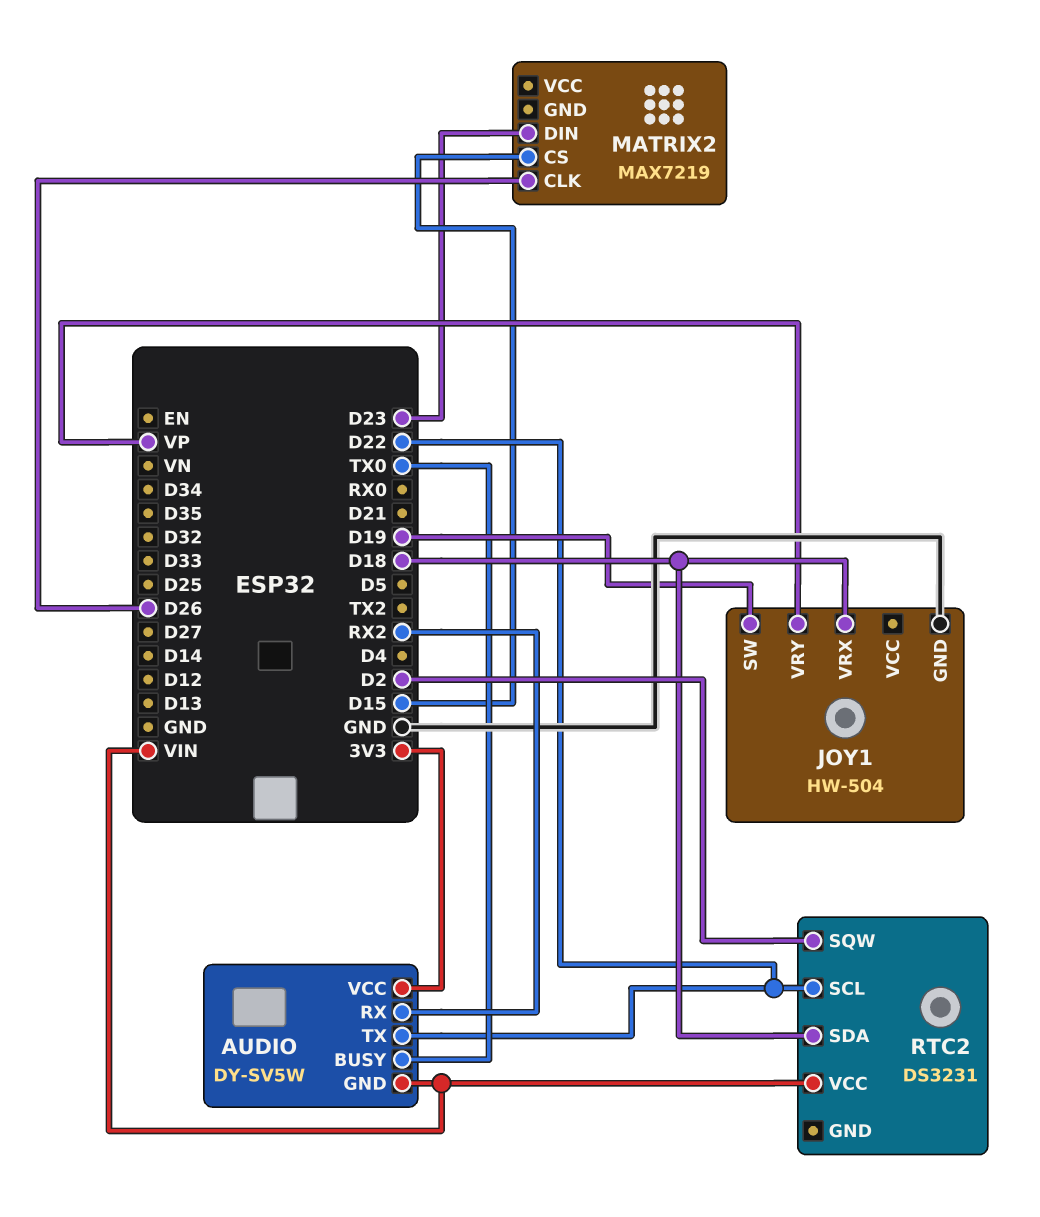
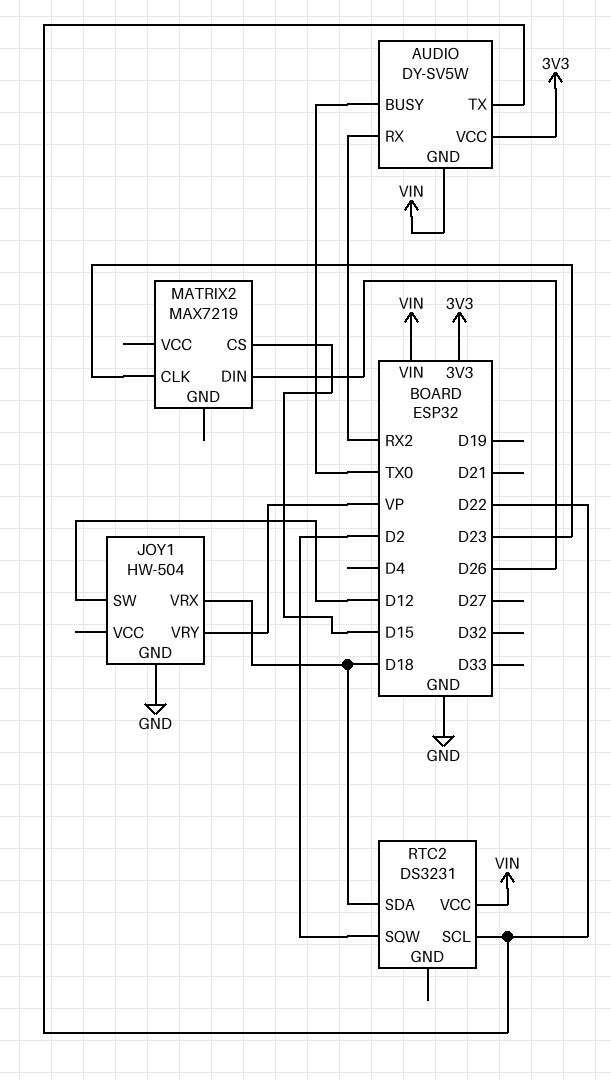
JOY1 pin SW: D19 -> D12
MATRIX2 pin CLK: D26 -> D23
MATRIX2 pin DIN: D23 -> D26

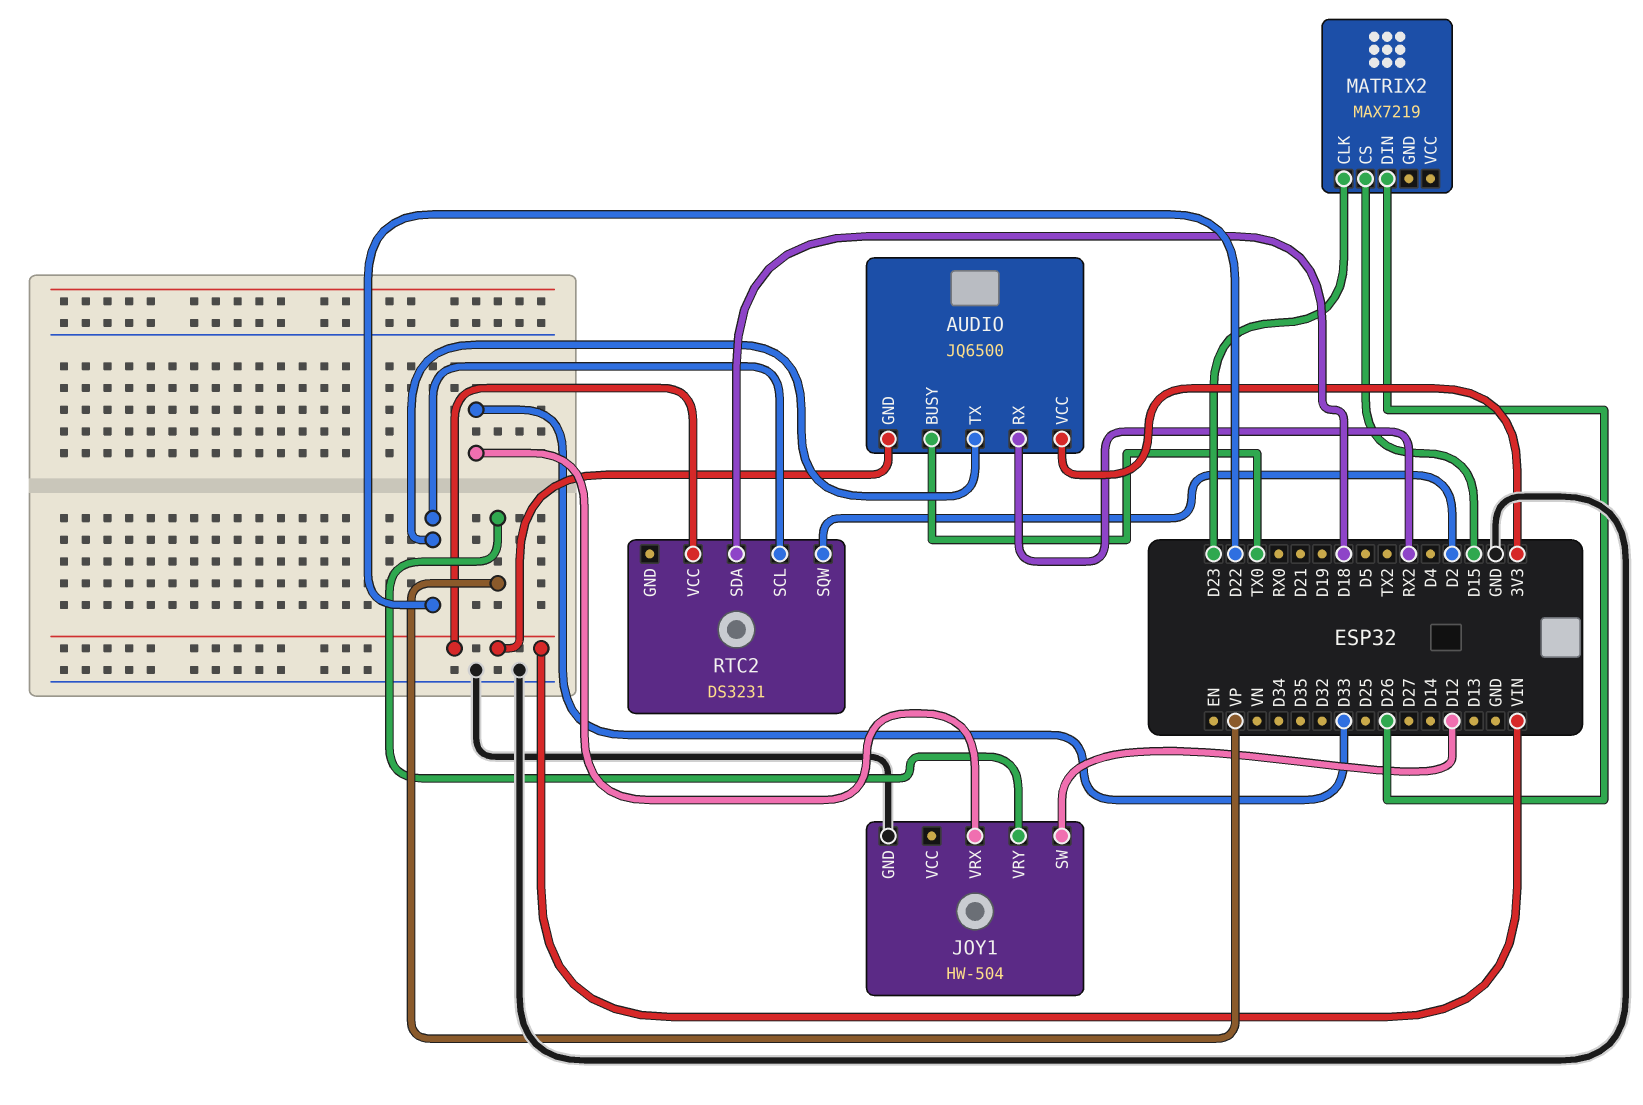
AUDIO: DY-SV5W -> JQ6500
JOY1 pin VRX: D18 -> D33

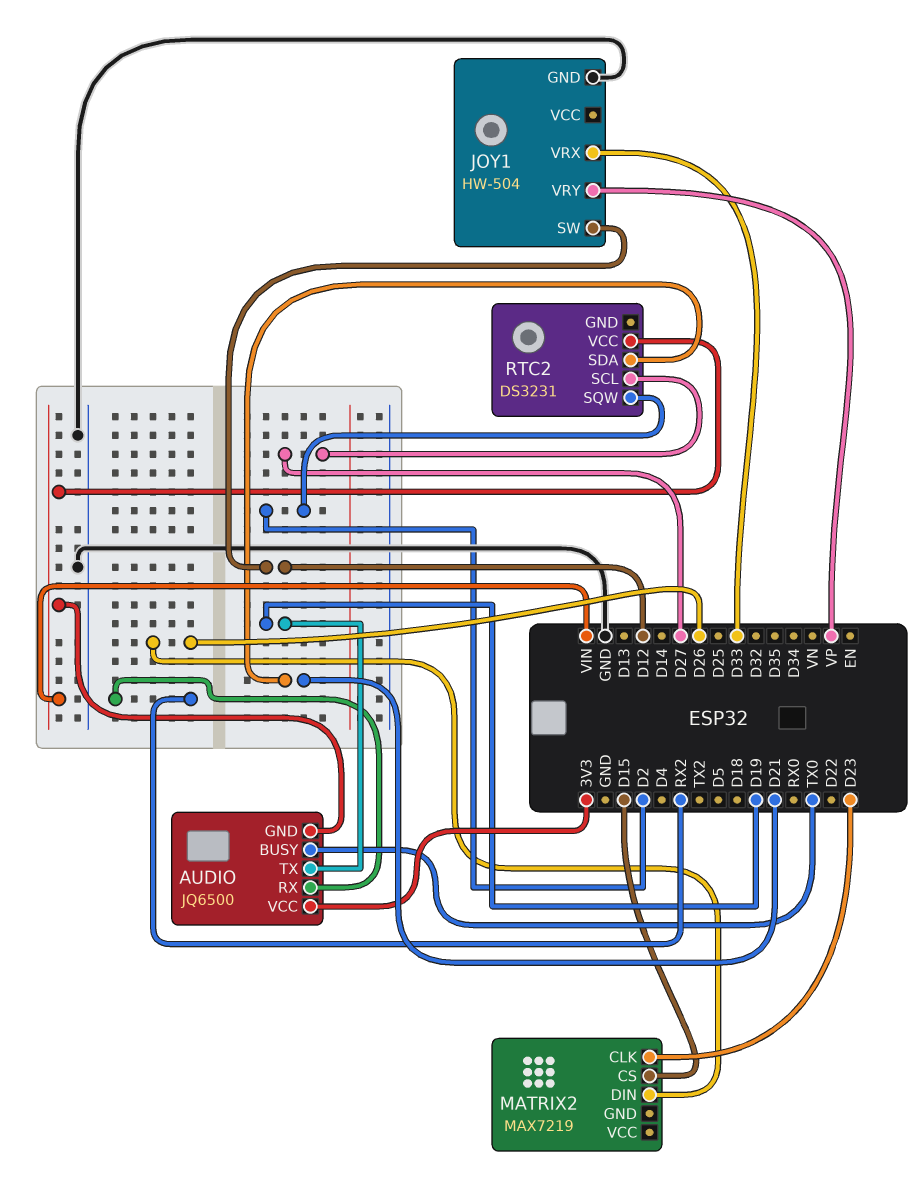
AUDIO pin TX: D22 -> D19
RTC2 pin SCL: D22 -> D27
RTC2 pin SDA: D18 -> D21

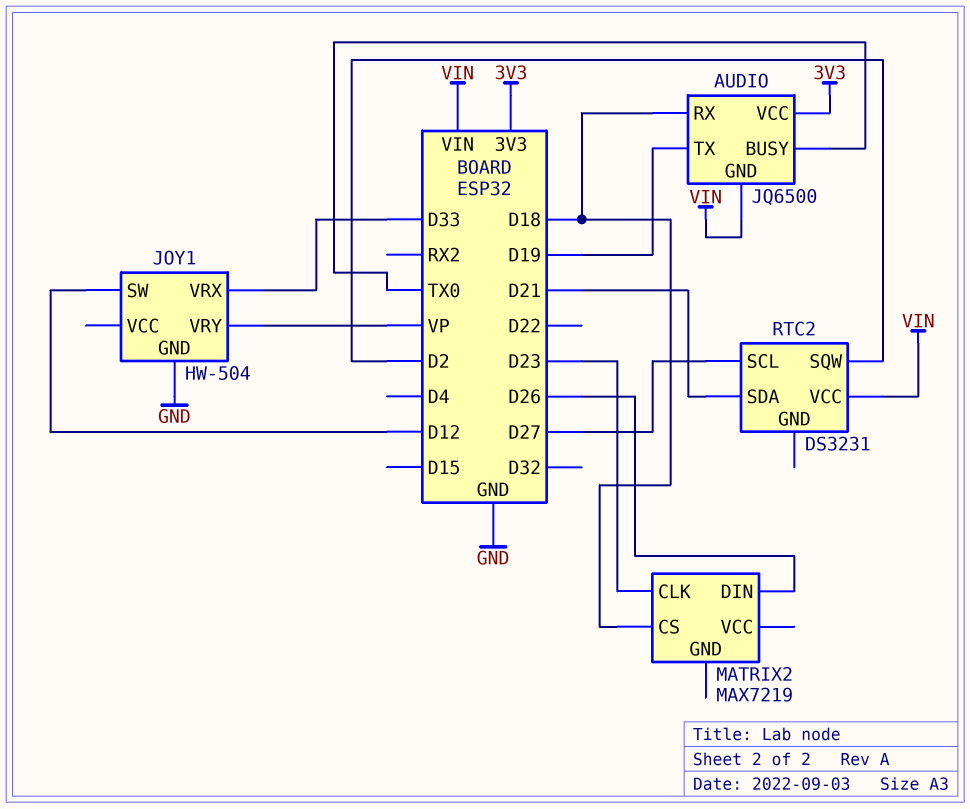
AUDIO pin RX: RX2 -> D18
MATRIX2 pin CS: D15 -> D18

